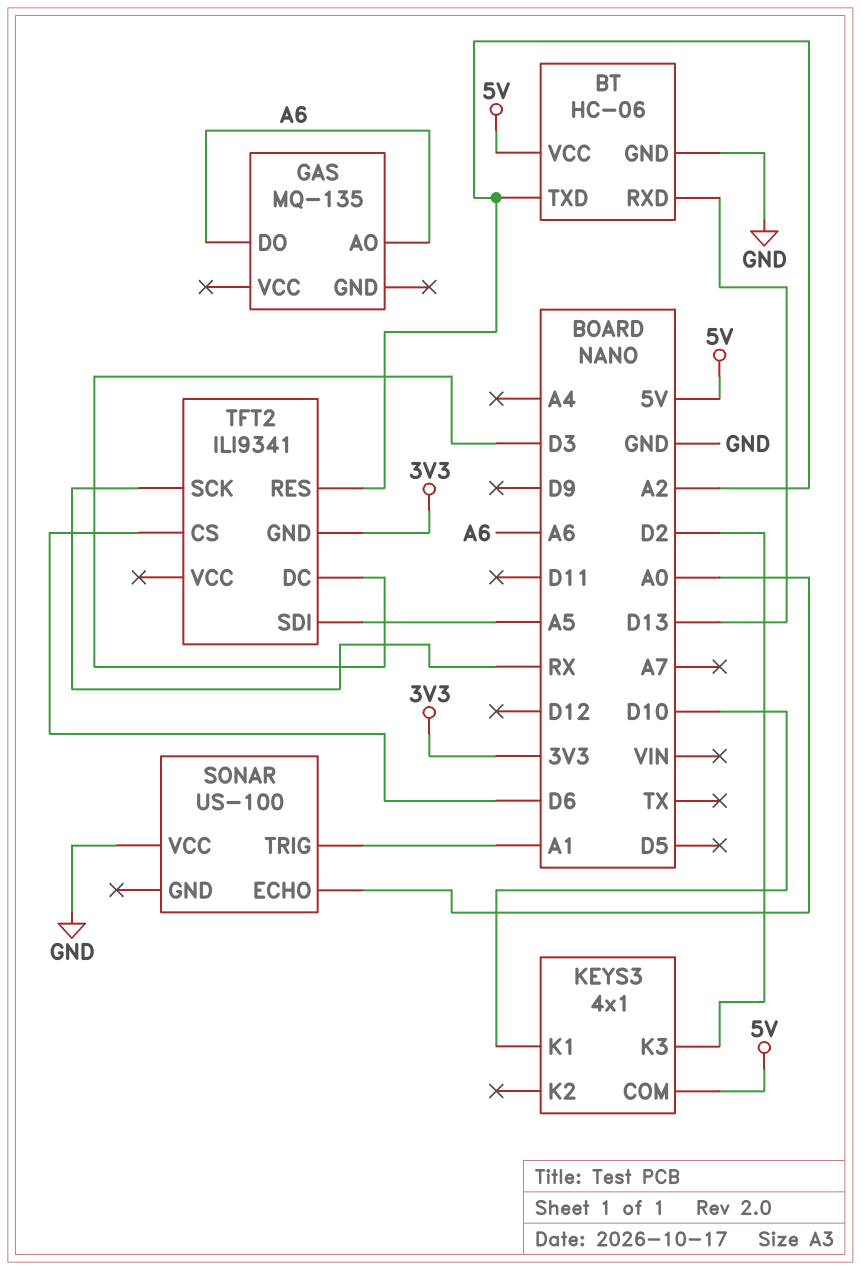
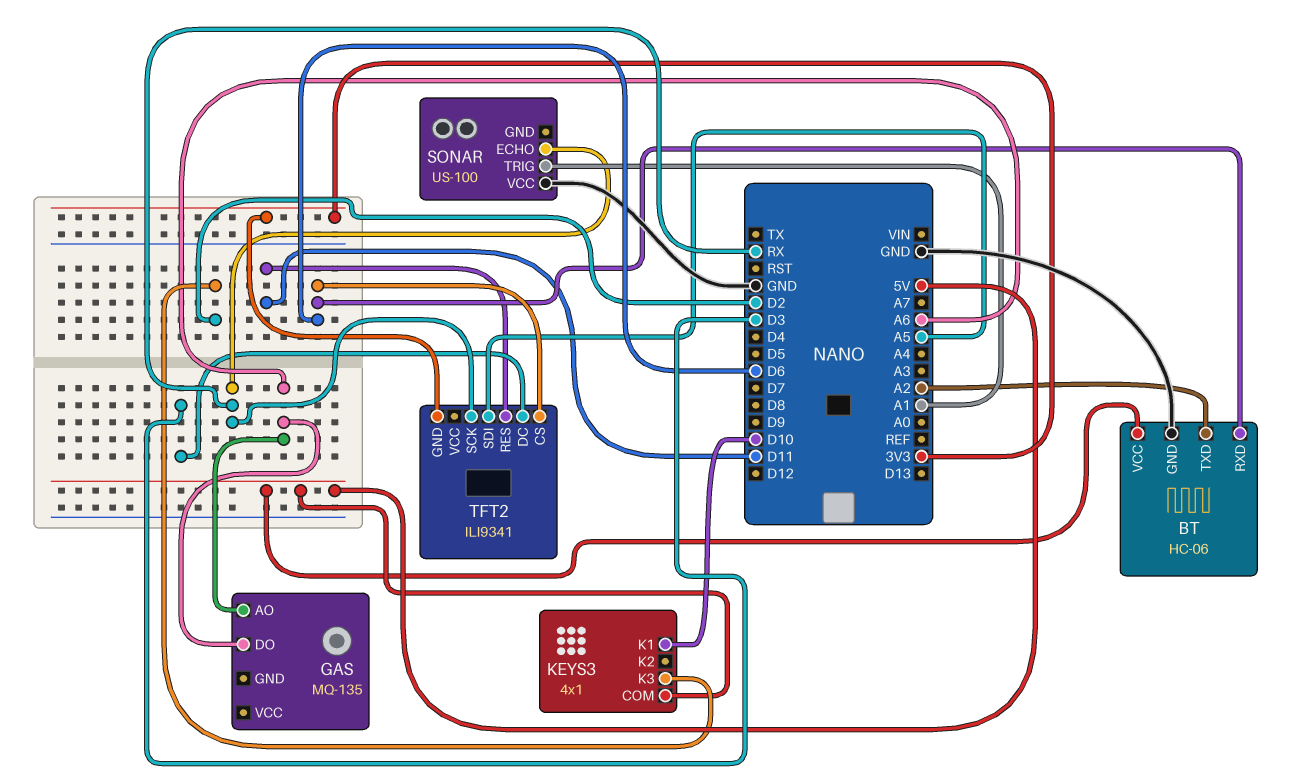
BT pin RXD: D13 -> D6
SONAR pin ECHO: A0 -> RX
TFT2 pin RES: A2 -> D11

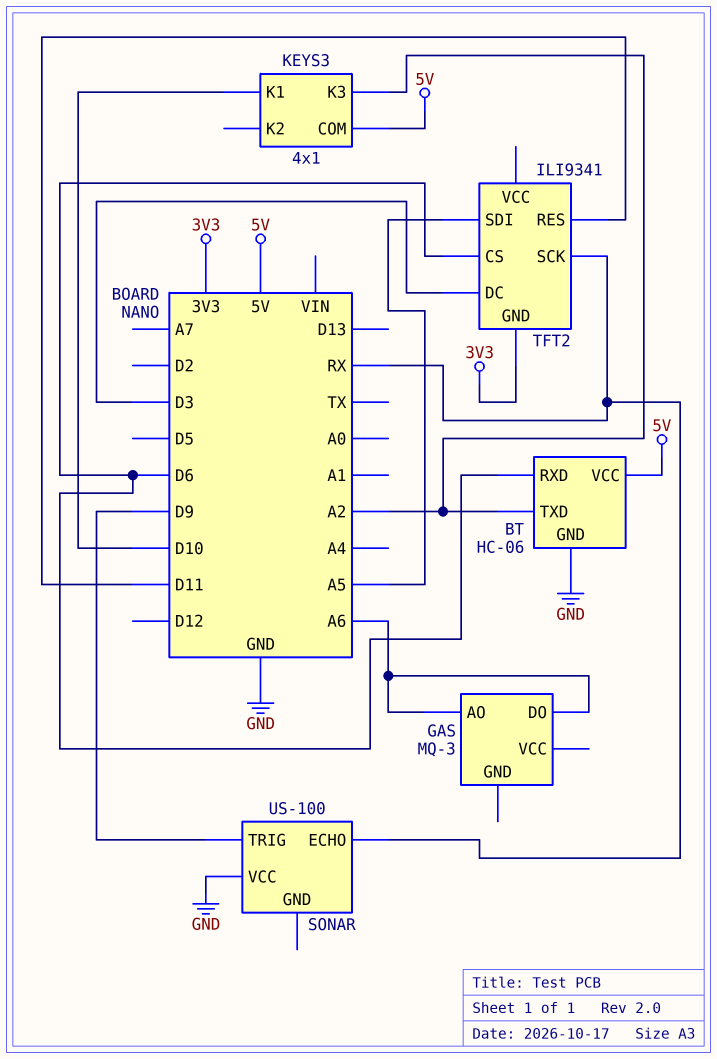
GAS: MQ-135 -> MQ-3
KEYS3 pin K3: D2 -> A2
SONAR pin TRIG: A1 -> D9

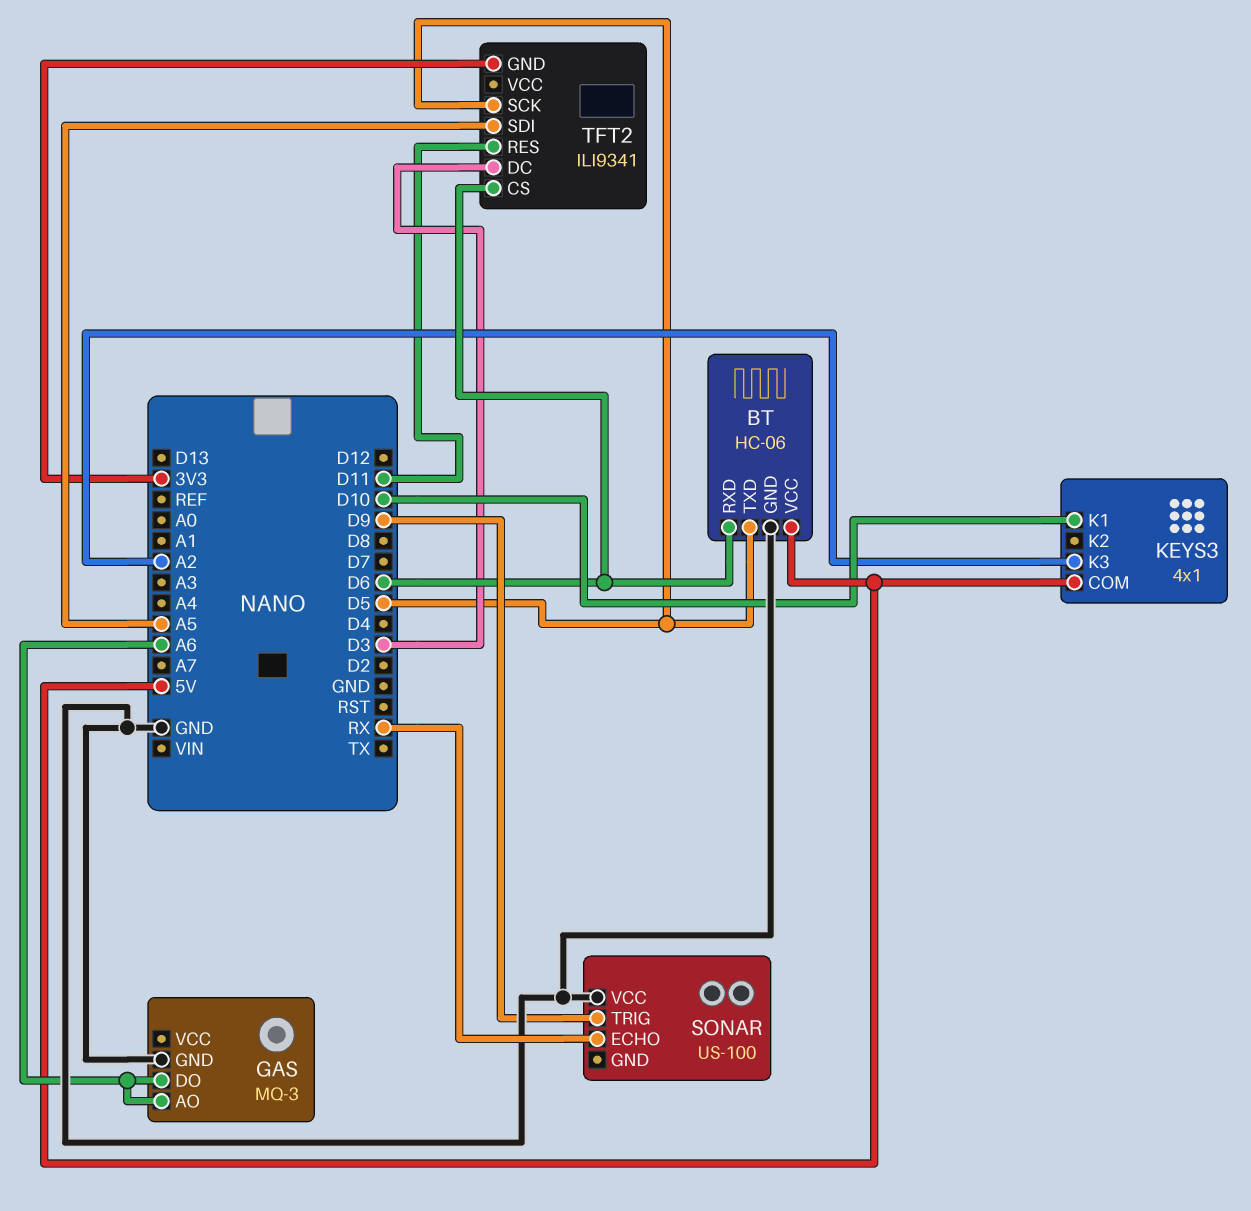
BT pin TXD: A2 -> D5
GAS pin GND: none -> GND
TFT2 pin SCK: RX -> D5

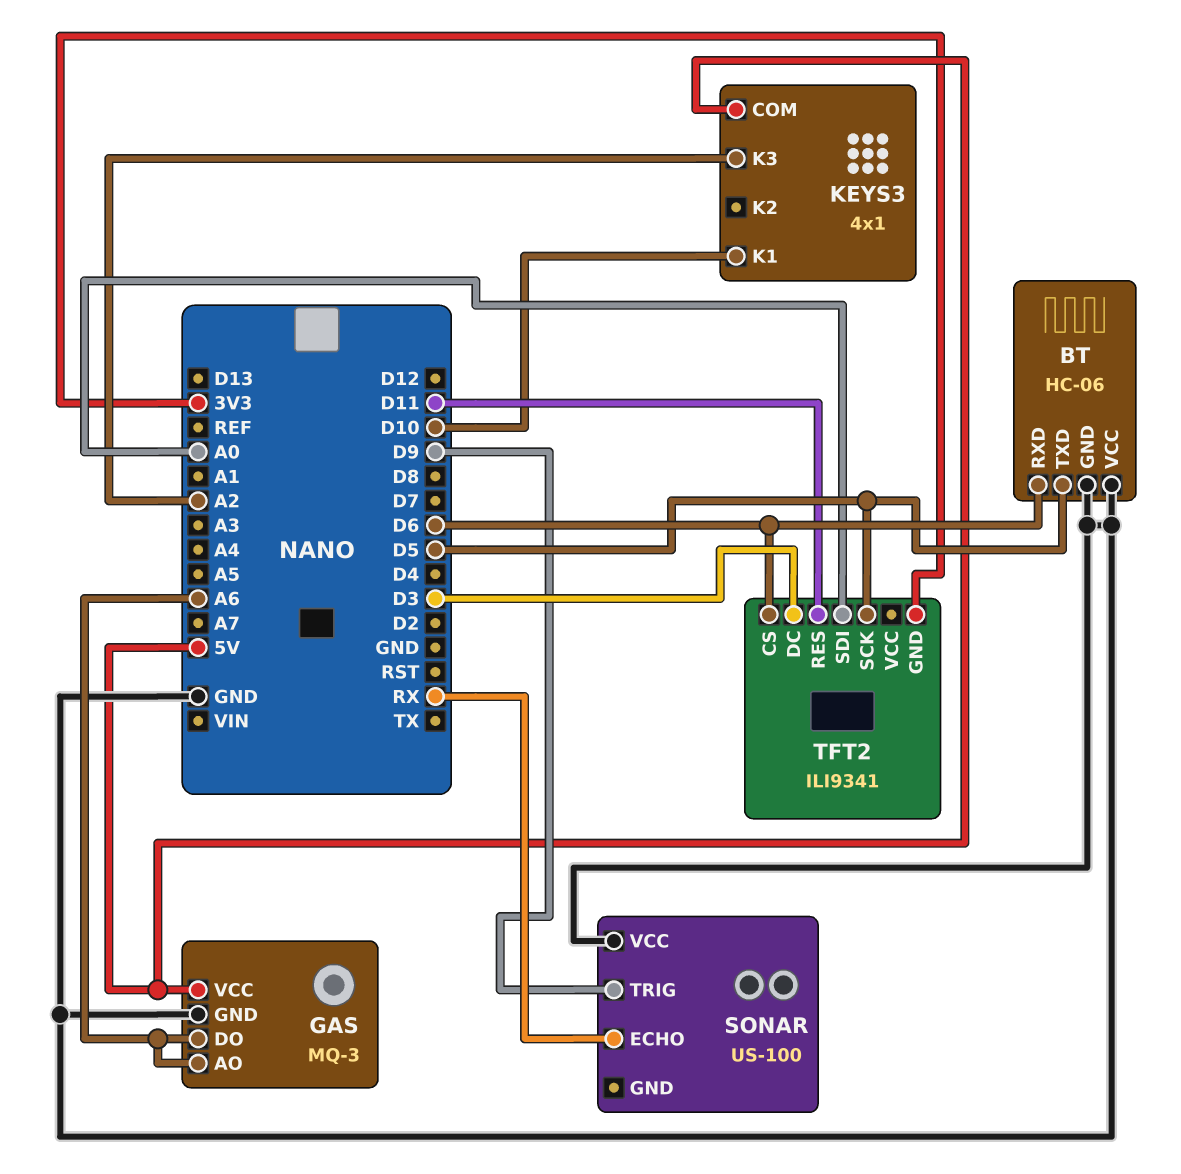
BT pin VCC: 5V -> GND
GAS pin VCC: none -> 5V
TFT2 pin SDI: A5 -> A0

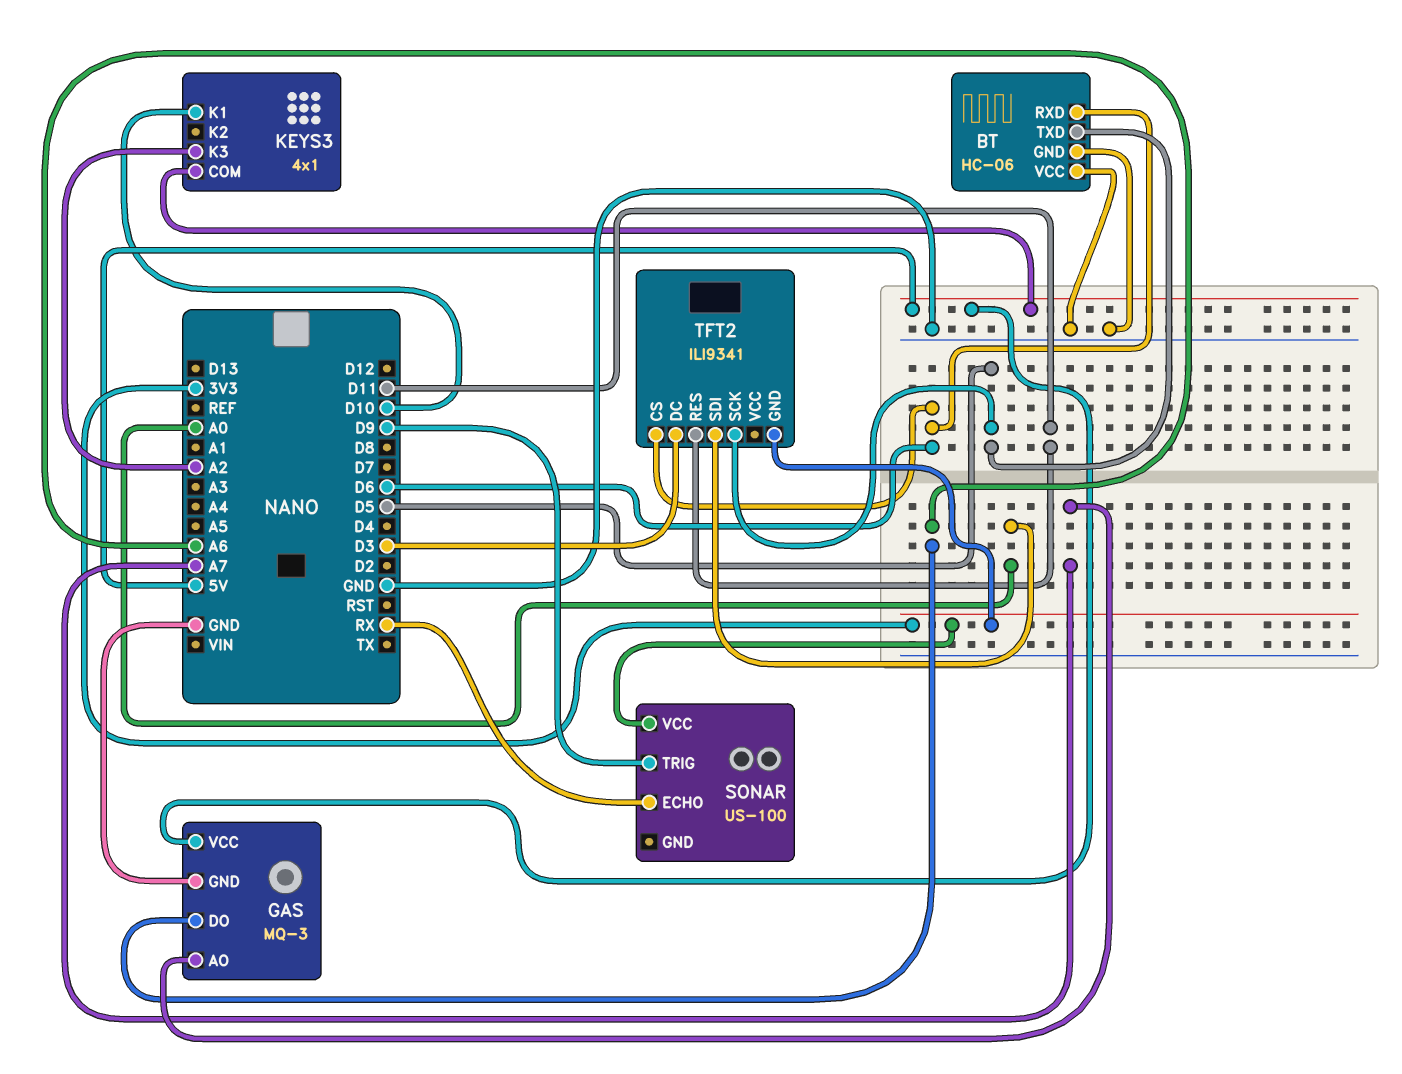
GAS pin AO: A6 -> A7
SONAR pin VCC: GND -> 3V3

